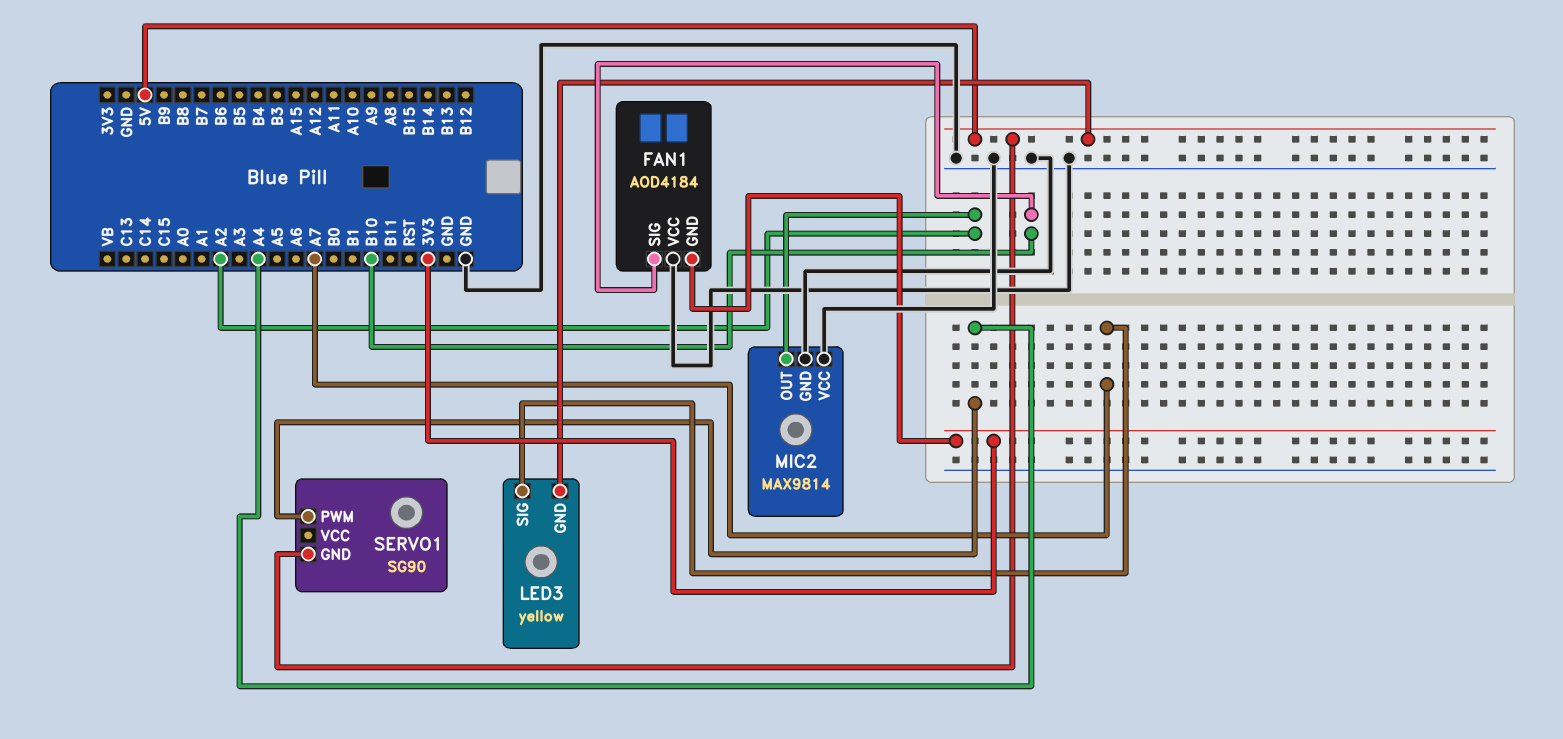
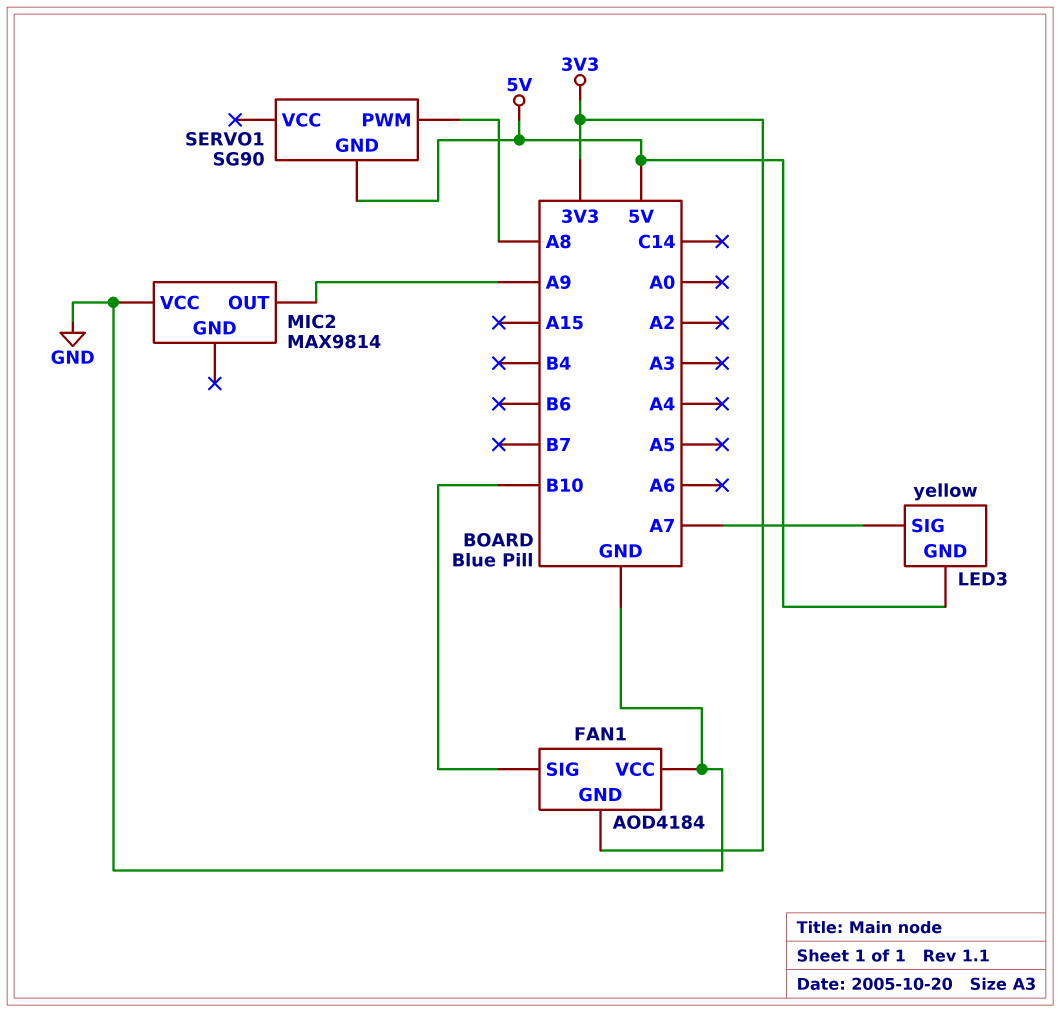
MIC2 pin GND: GND -> none
MIC2 pin OUT: A2 -> A9
SERVO1 pin PWM: A4 -> A8

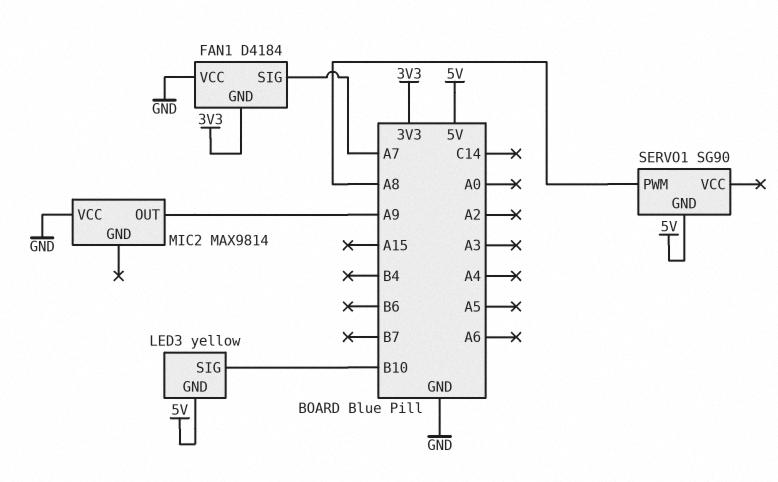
FAN1: AOD4184 -> D4184
FAN1 pin SIG: B10 -> A7
LED3 pin SIG: A7 -> B10

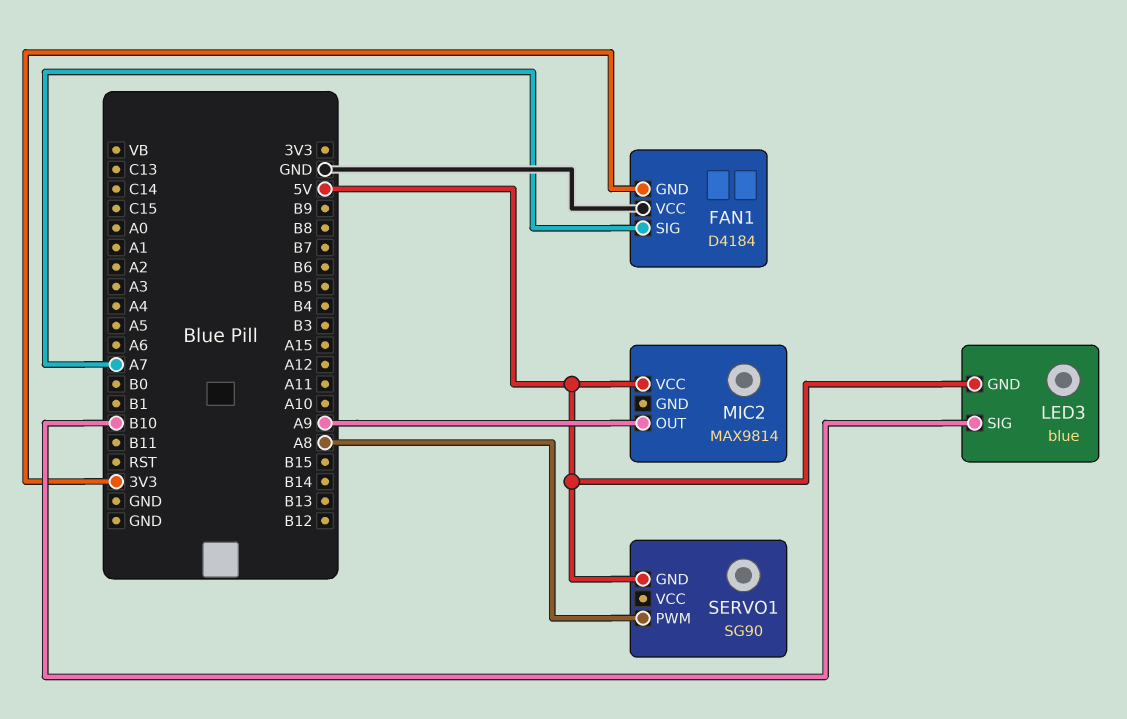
LED3: yellow -> blue
MIC2 pin VCC: GND -> 5V

